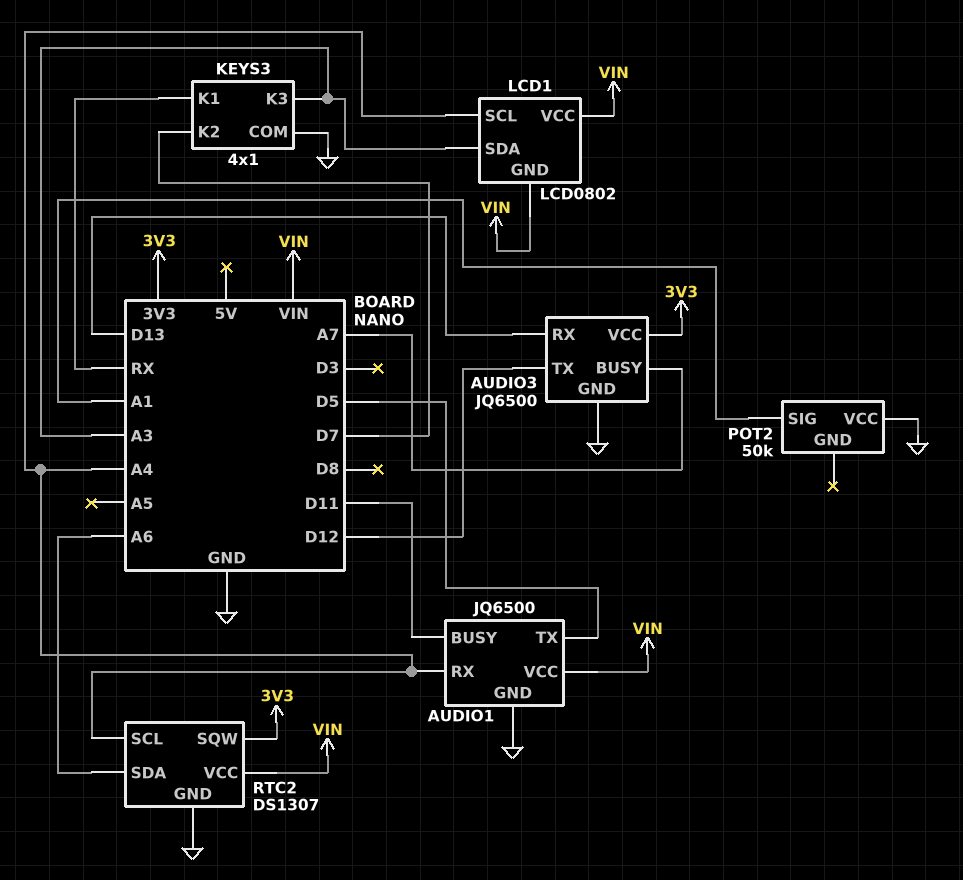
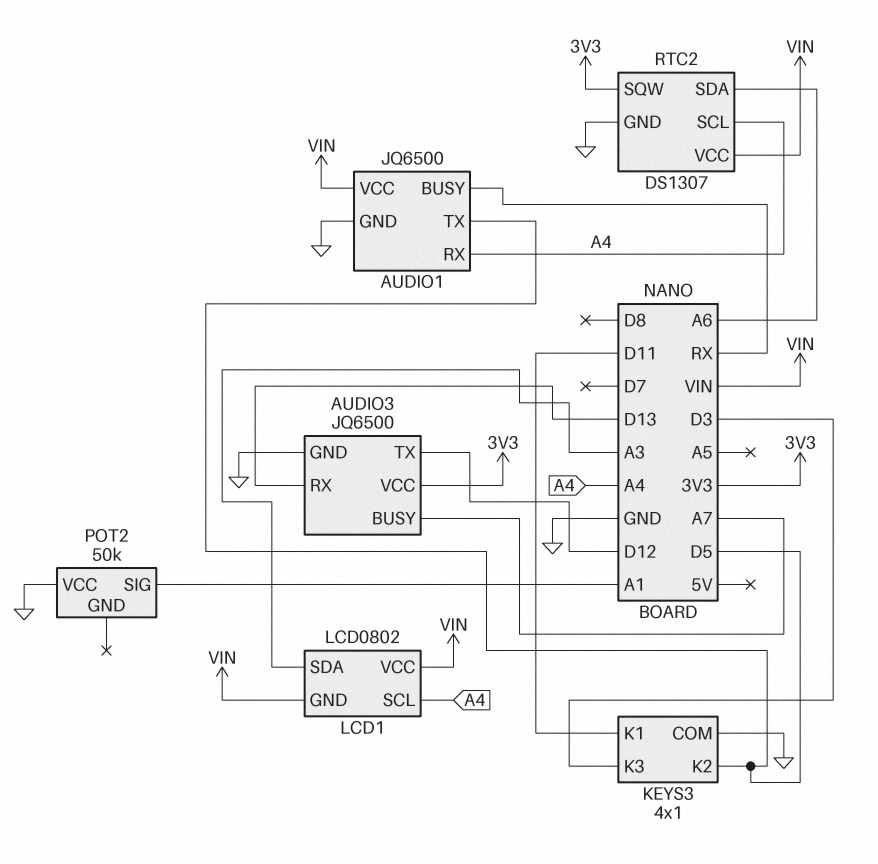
AUDIO1 pin BUSY: D11 -> RX
KEYS3 pin K1: RX -> D11
KEYS3 pin K2: D7 -> D5
KEYS3 pin K3: A3 -> D3

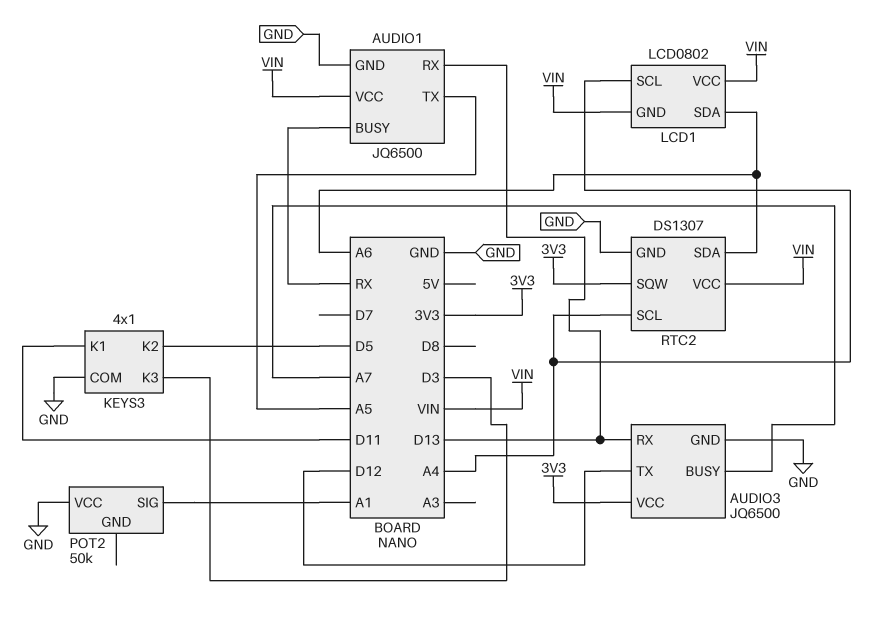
AUDIO1 pin RX: A4 -> D13
AUDIO1 pin TX: D5 -> A5
LCD1 pin SDA: A3 -> A6

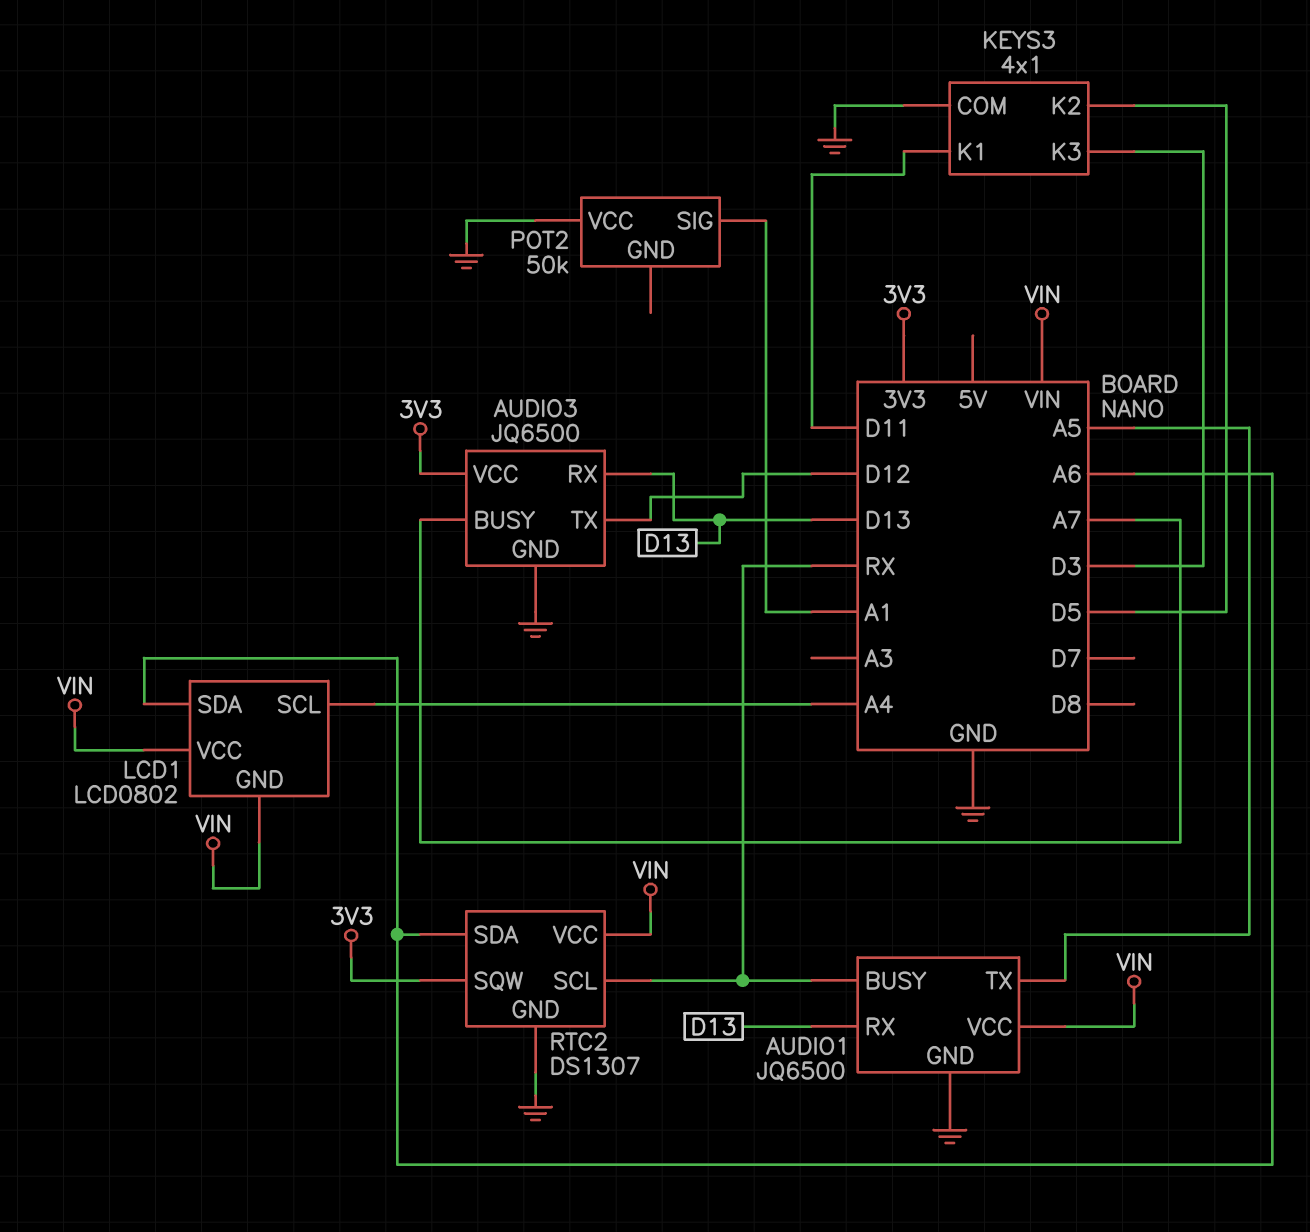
RTC2 pin SCL: A4 -> RX

